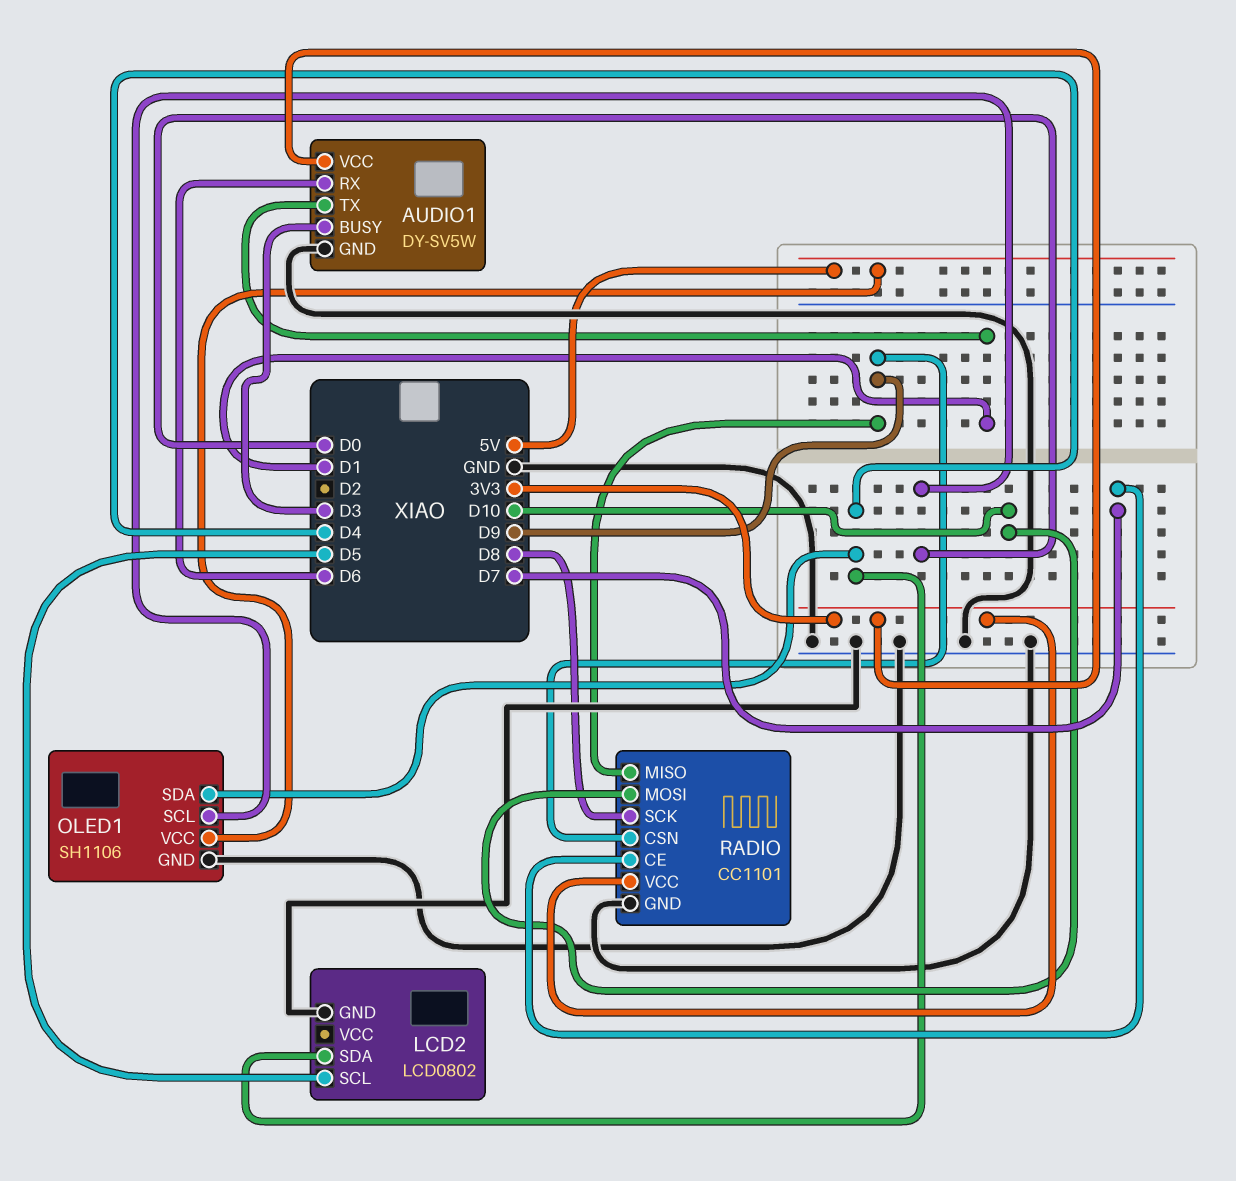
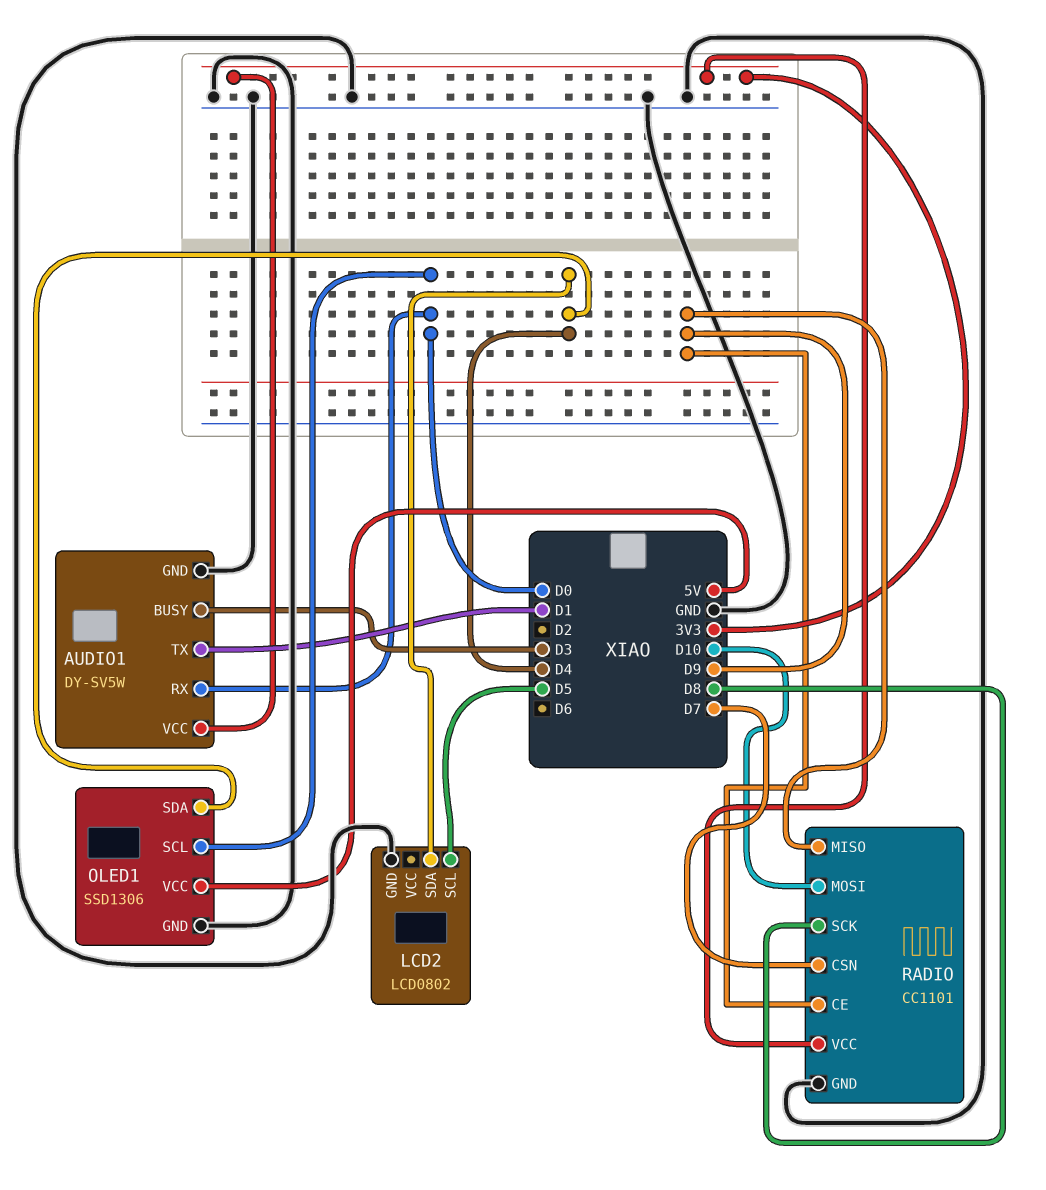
AUDIO1 pin RX: D6 -> D0
OLED1: SH1106 -> SSD1306
RADIO pin CE: D7 -> D9
RADIO pin CSN: D9 -> D7

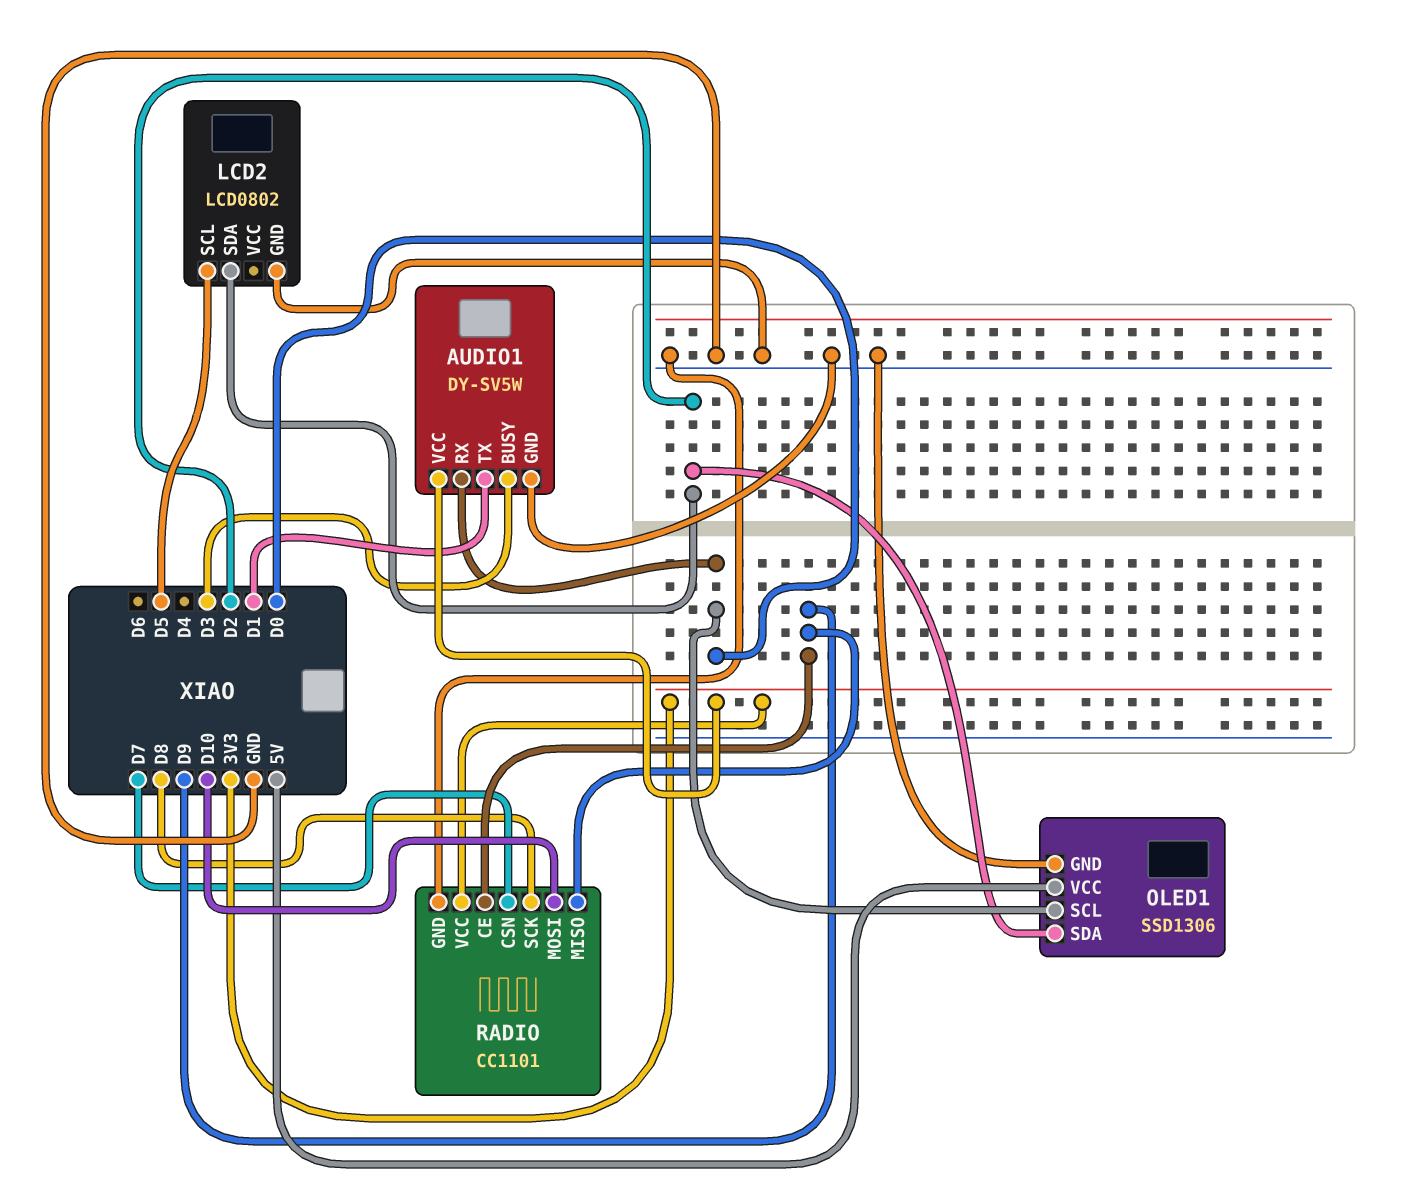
LCD2 pin SDA: D4 -> D2
OLED1 pin SDA: D4 -> D2

